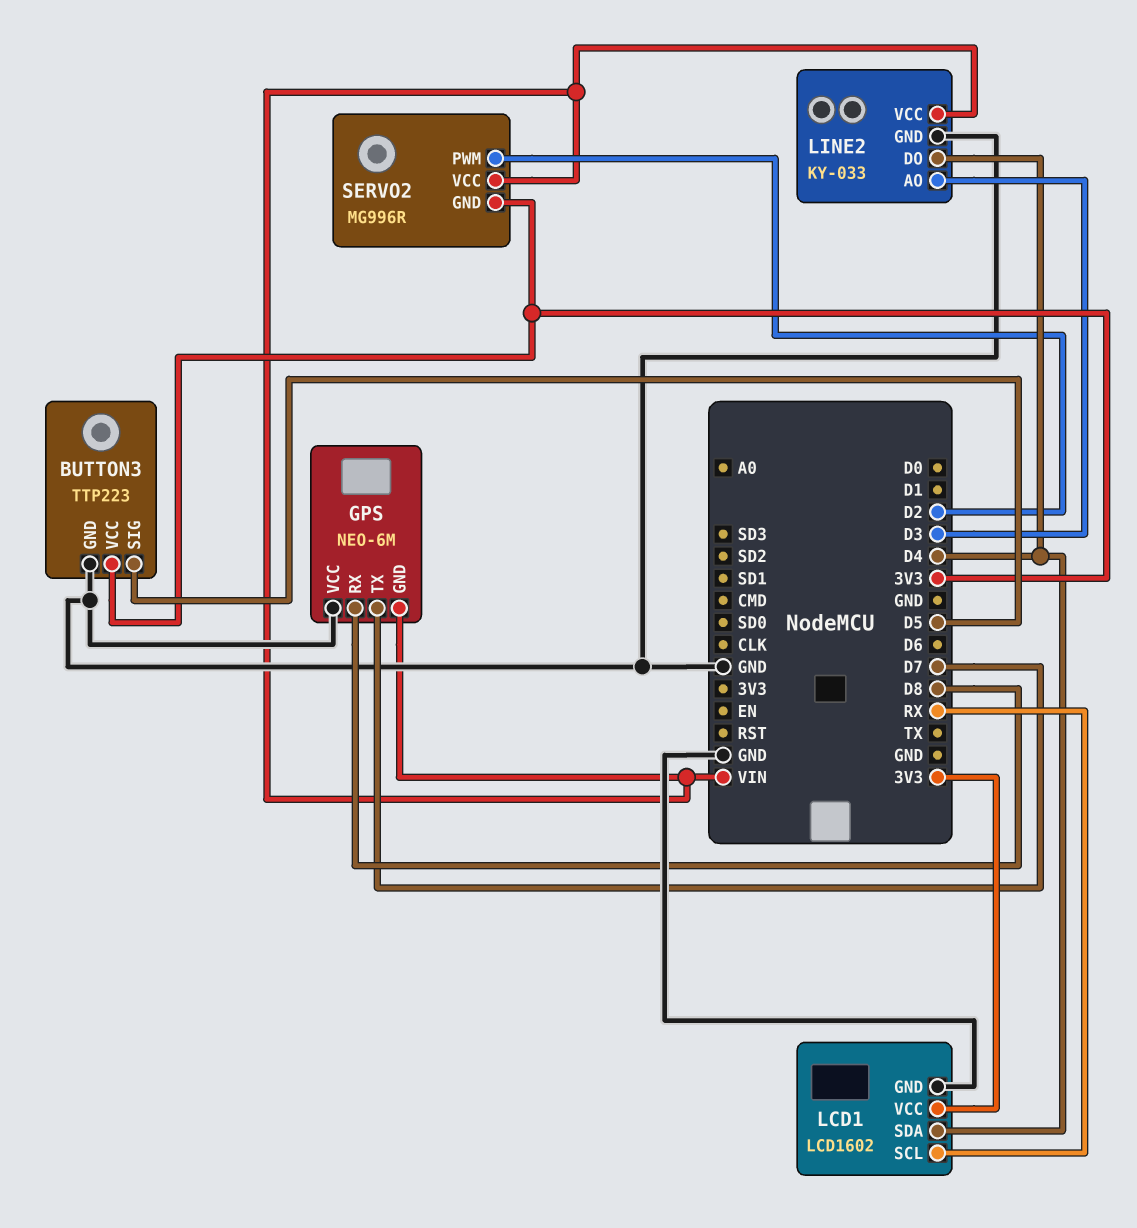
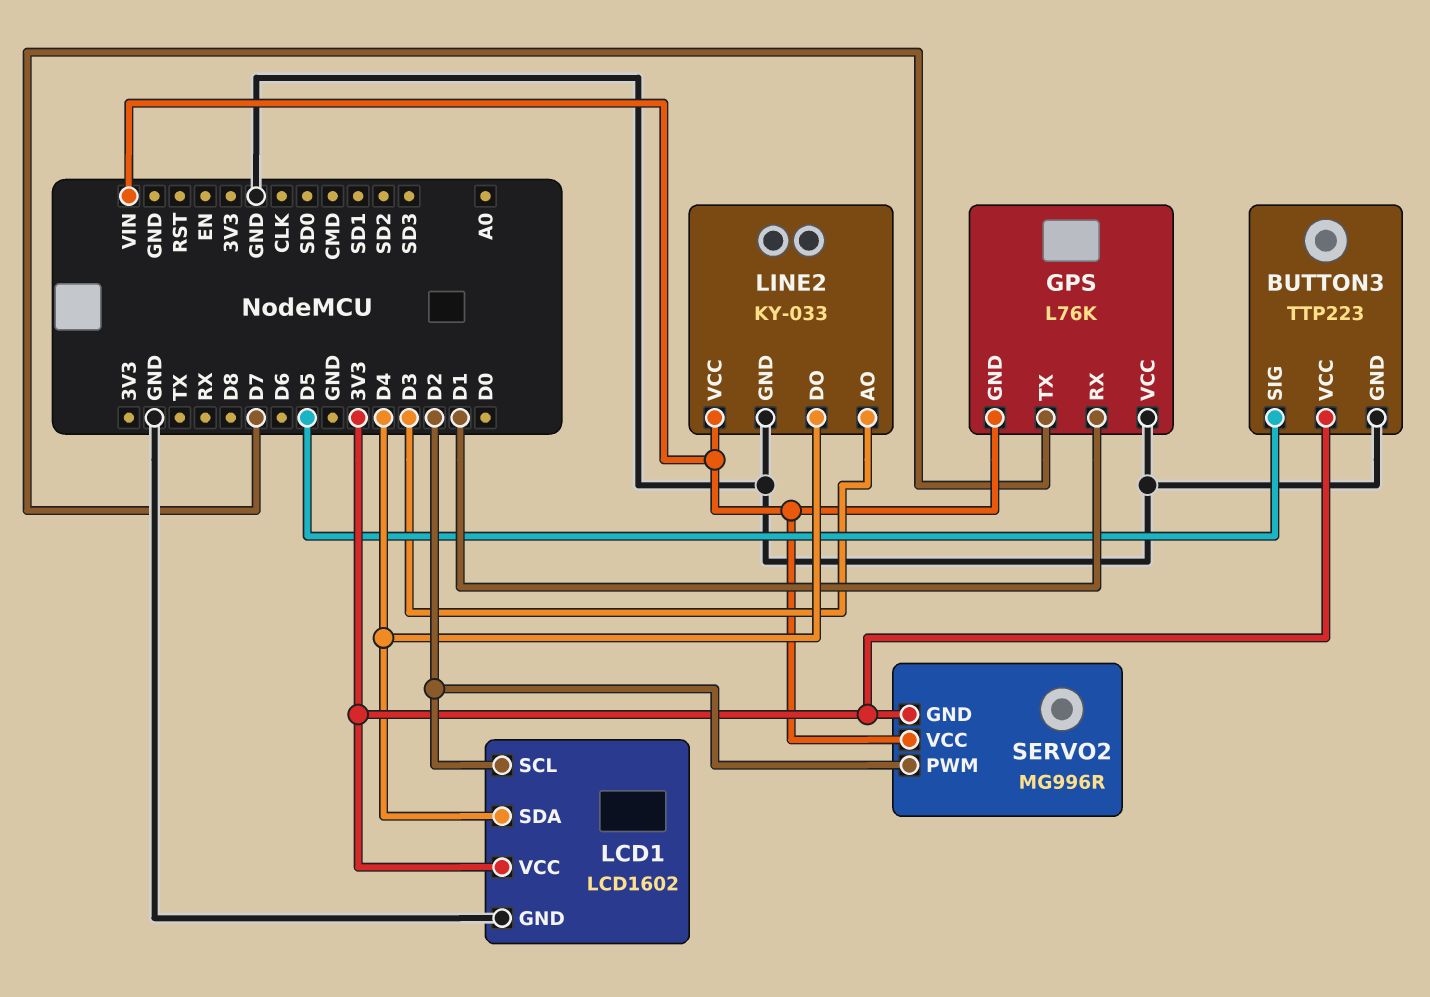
GPS: NEO-6M -> L76K
GPS pin RX: D8 -> D1
LCD1 pin SCL: RX -> D2

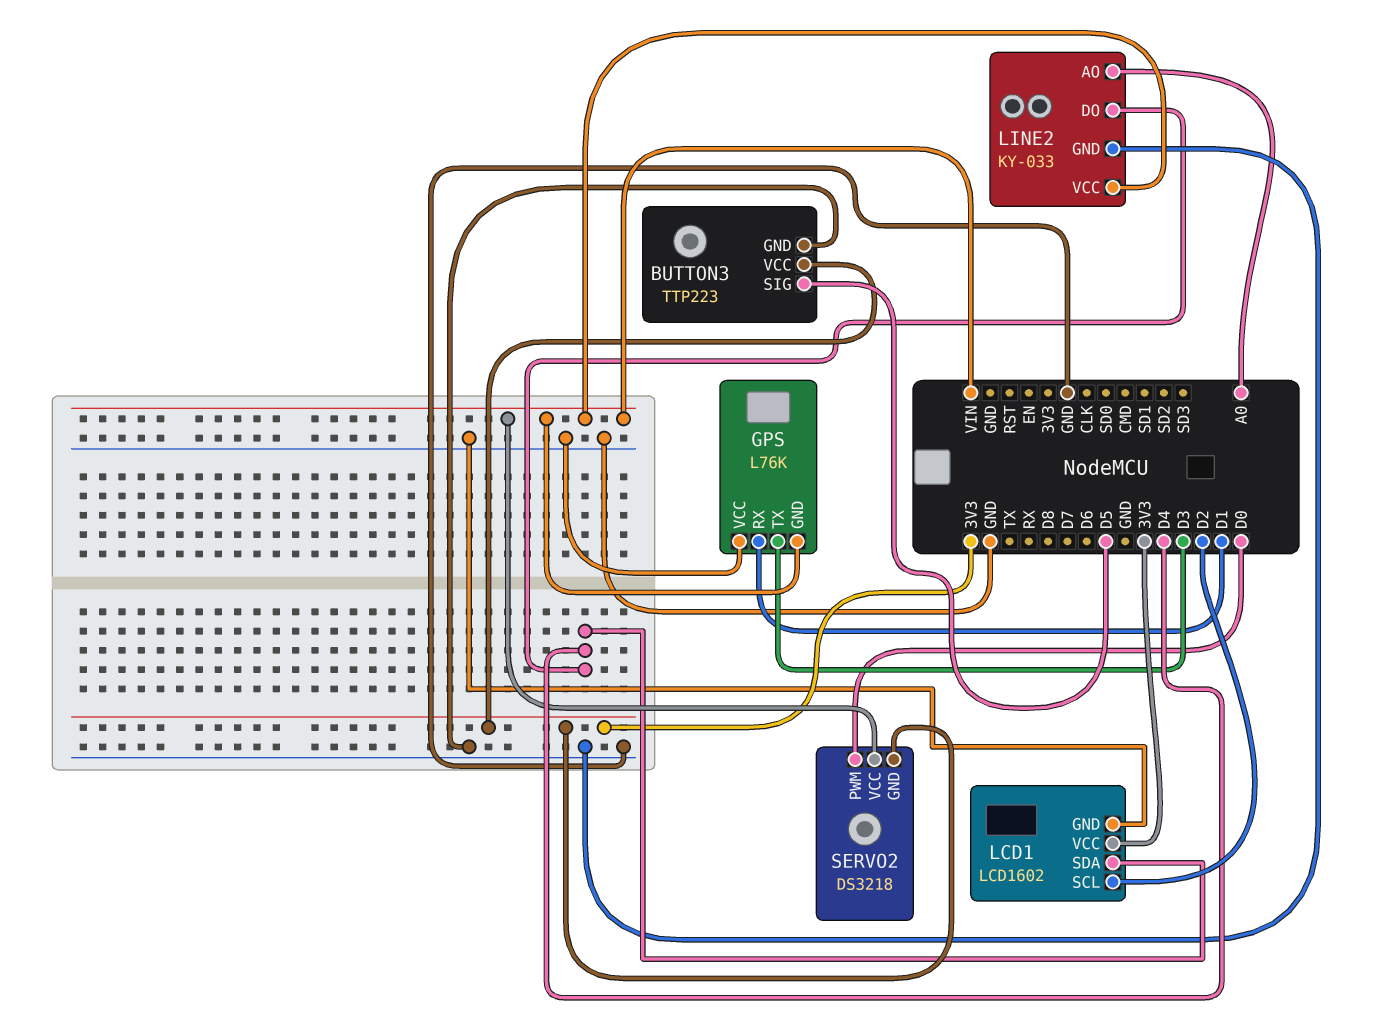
GPS pin TX: D7 -> D3
LINE2 pin AO: D3 -> A0
SERVO2: MG996R -> DS3218
SERVO2 pin PWM: D2 -> D0

